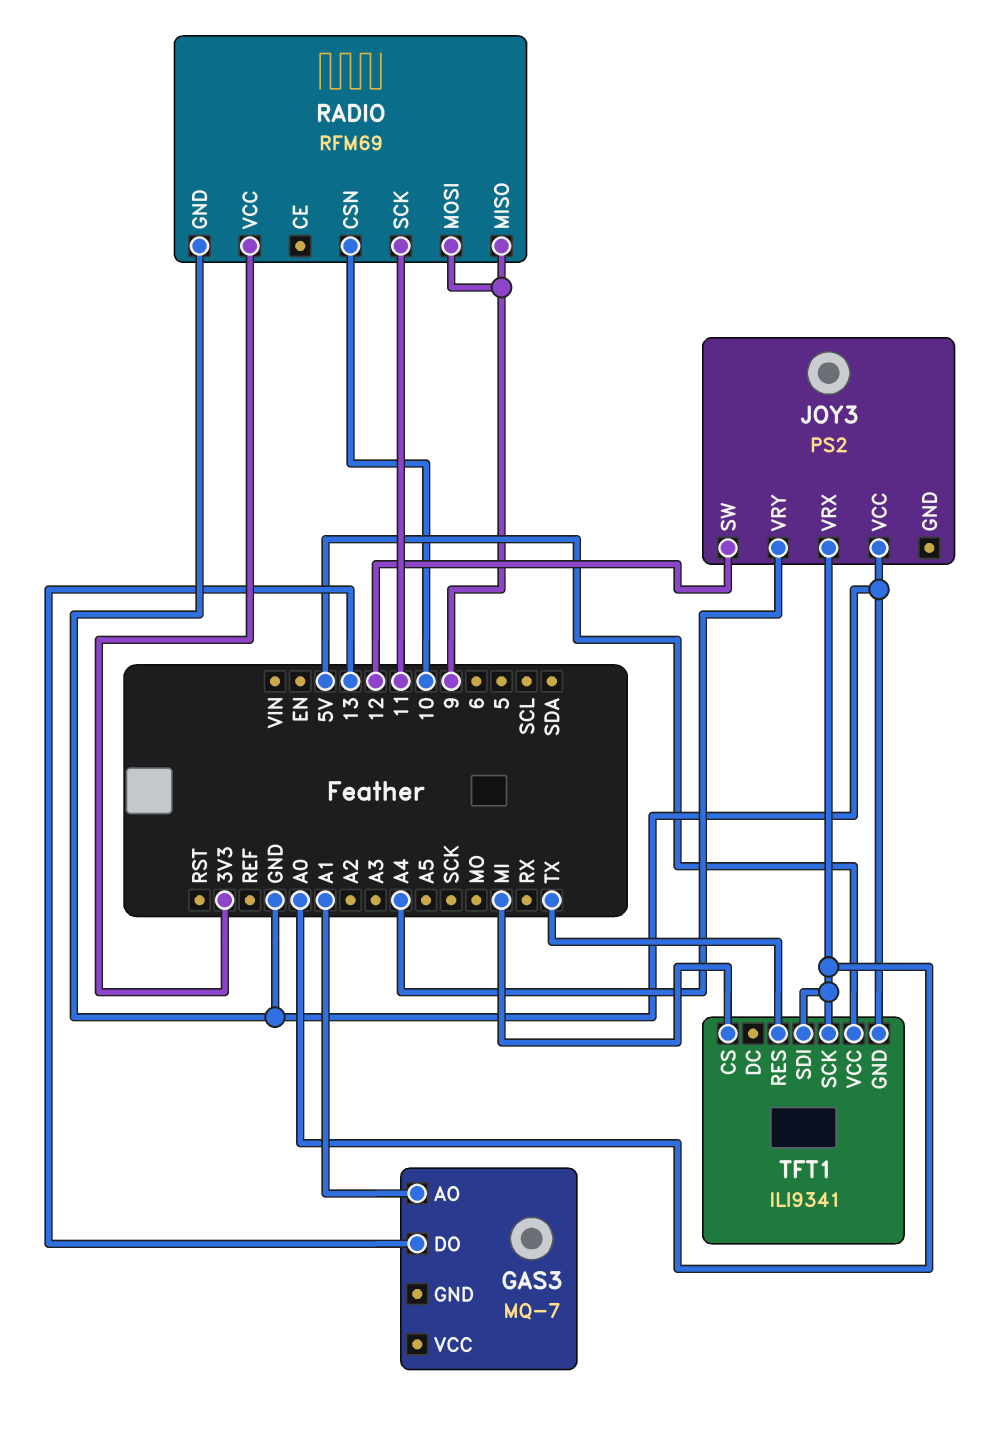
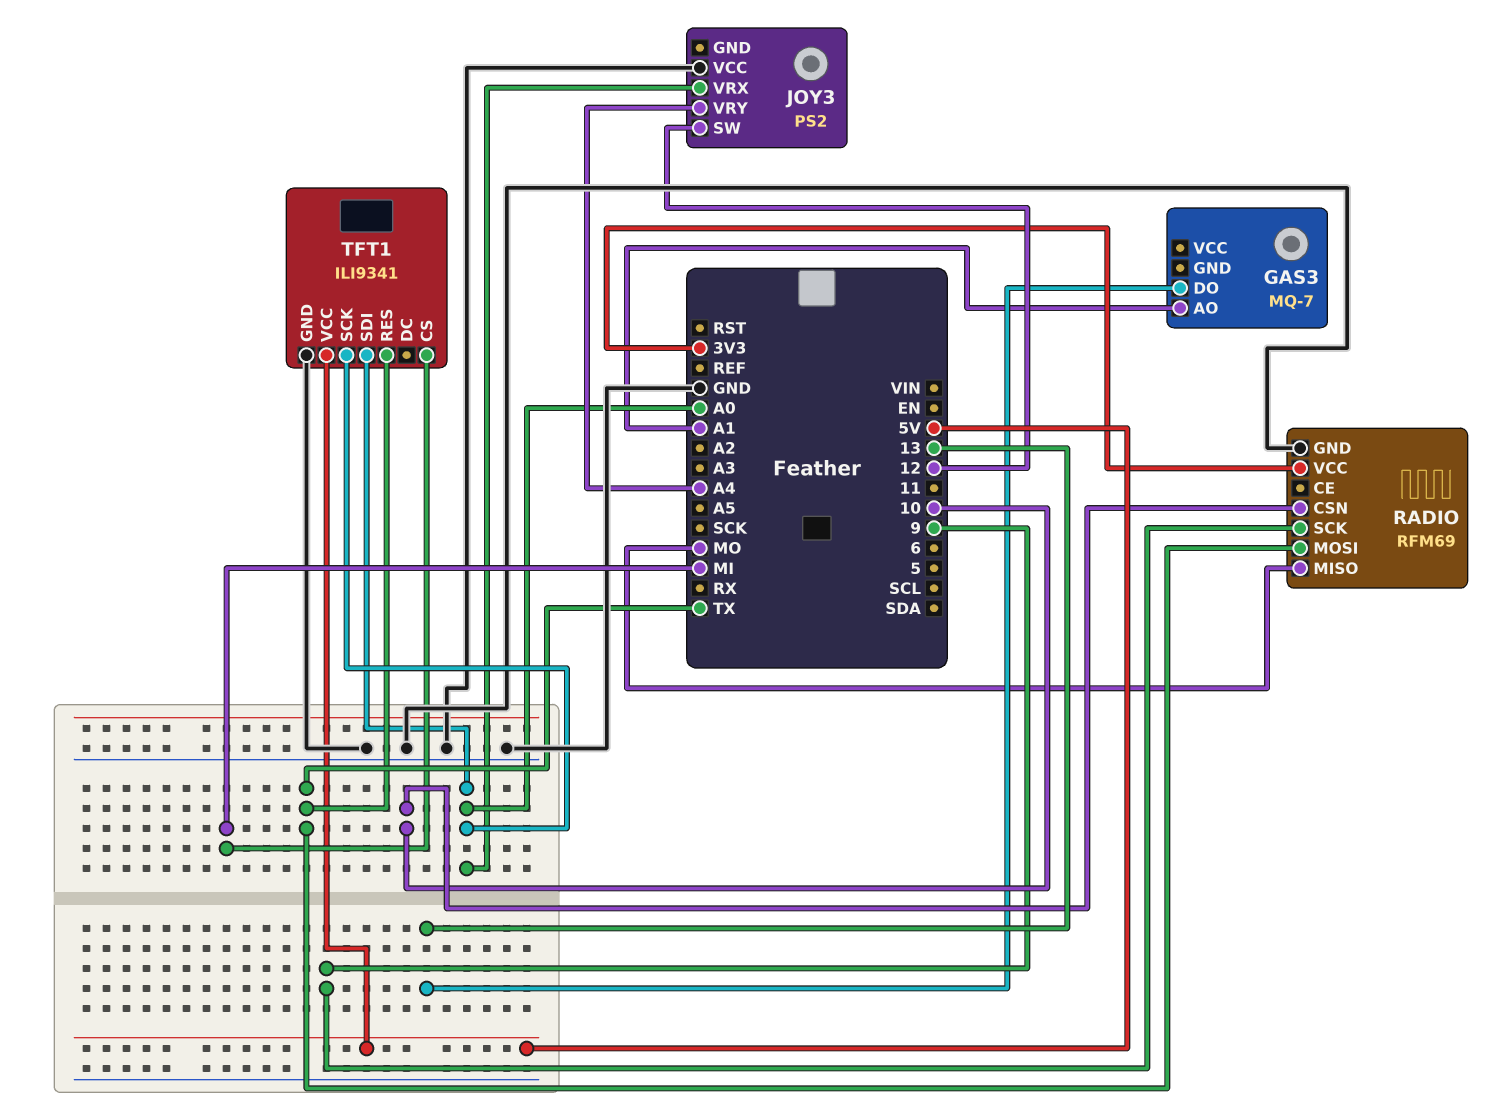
RADIO pin MISO: 9 -> MO
RADIO pin MOSI: 9 -> TX
RADIO pin SCK: 11 -> 9

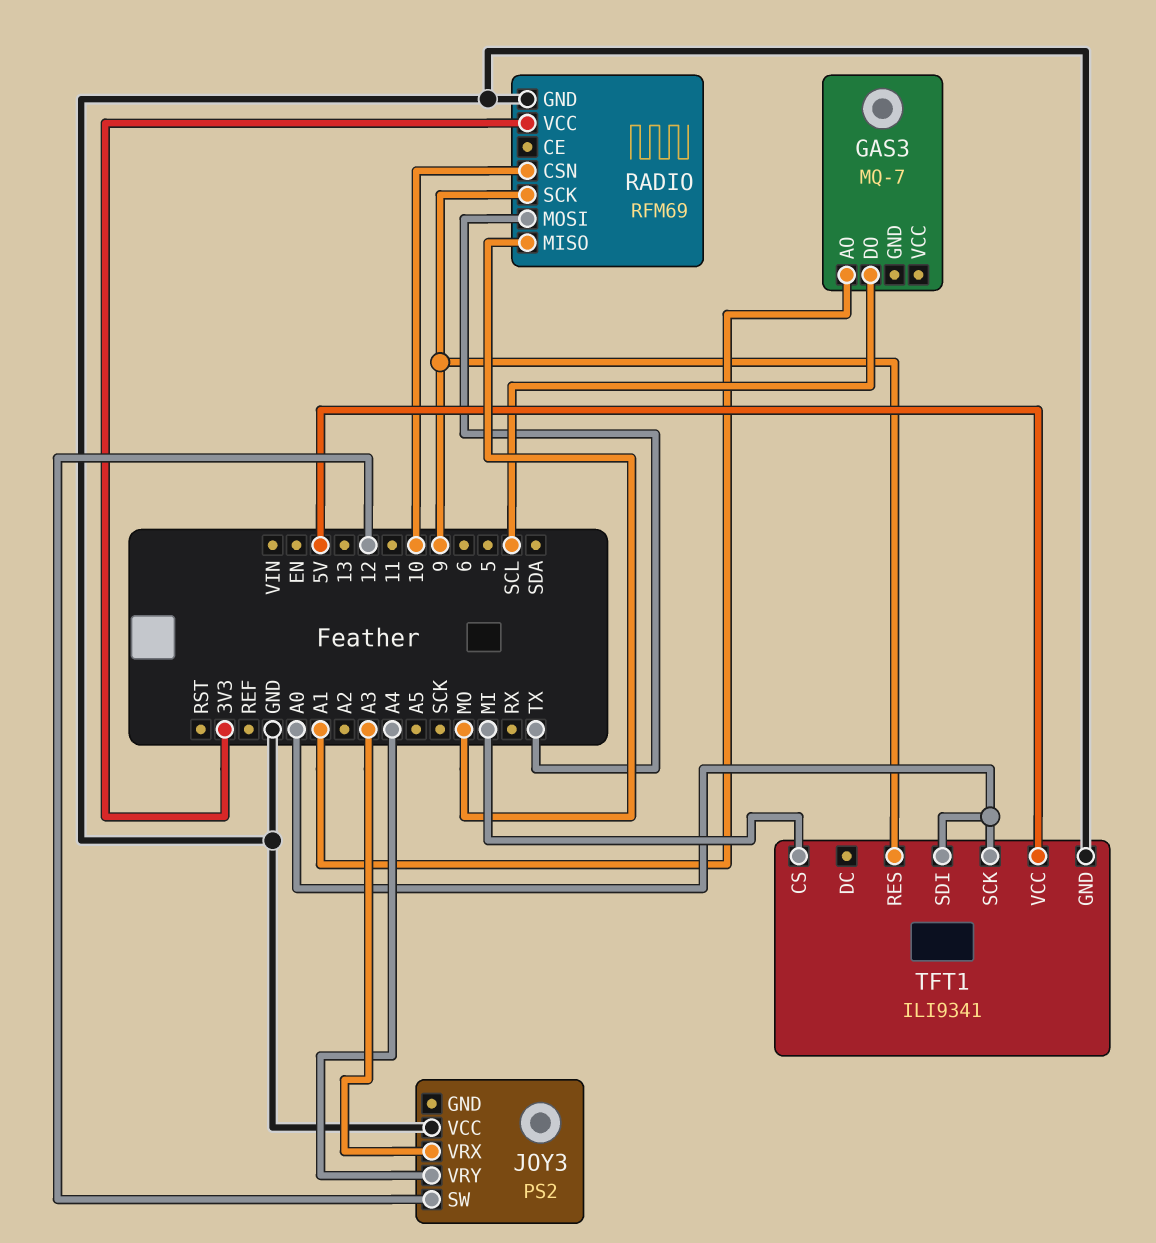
GAS3 pin DO: 13 -> SCL
JOY3 pin VRX: A0 -> A3
TFT1 pin RES: TX -> 9

